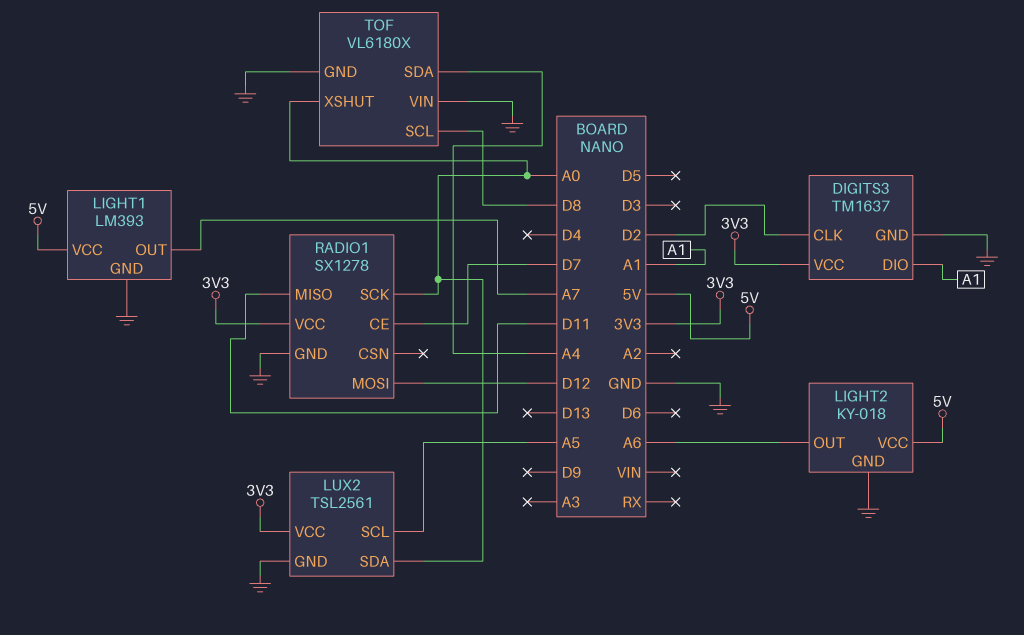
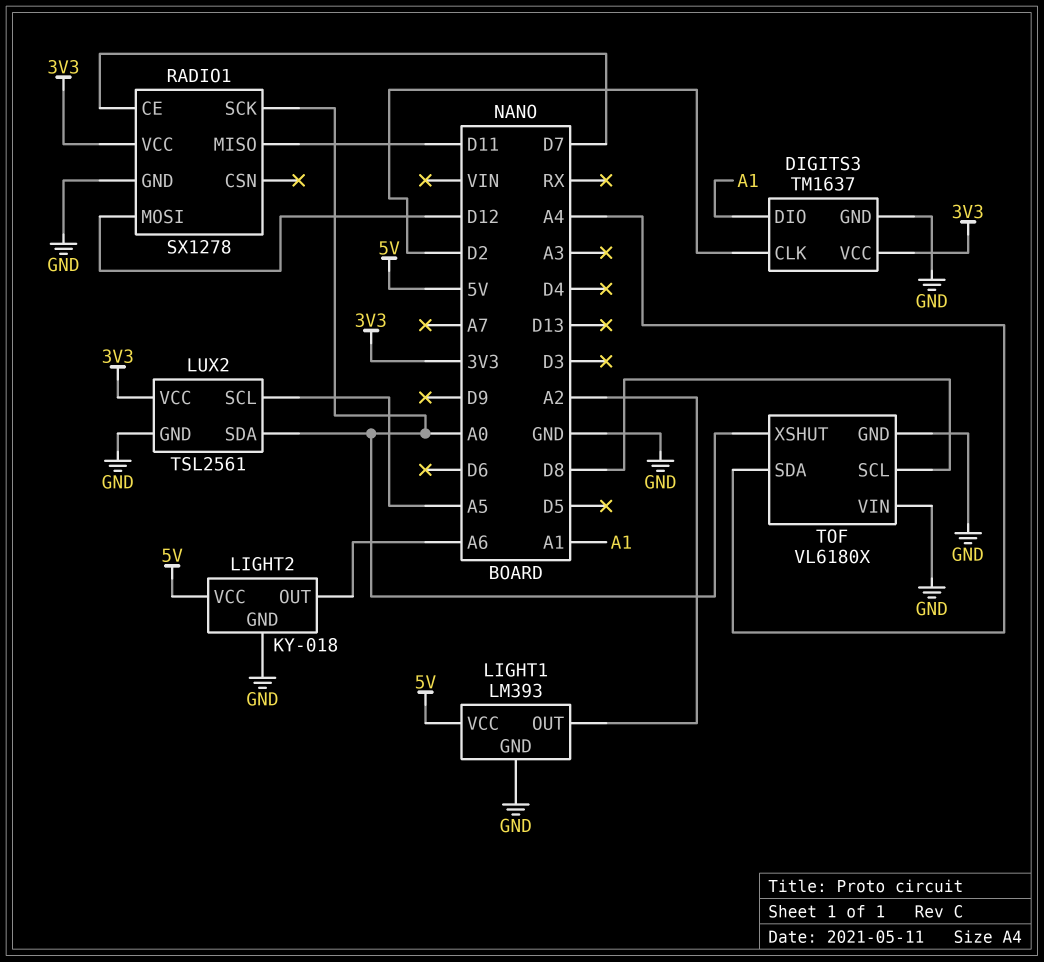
LIGHT1 pin OUT: A7 -> A2

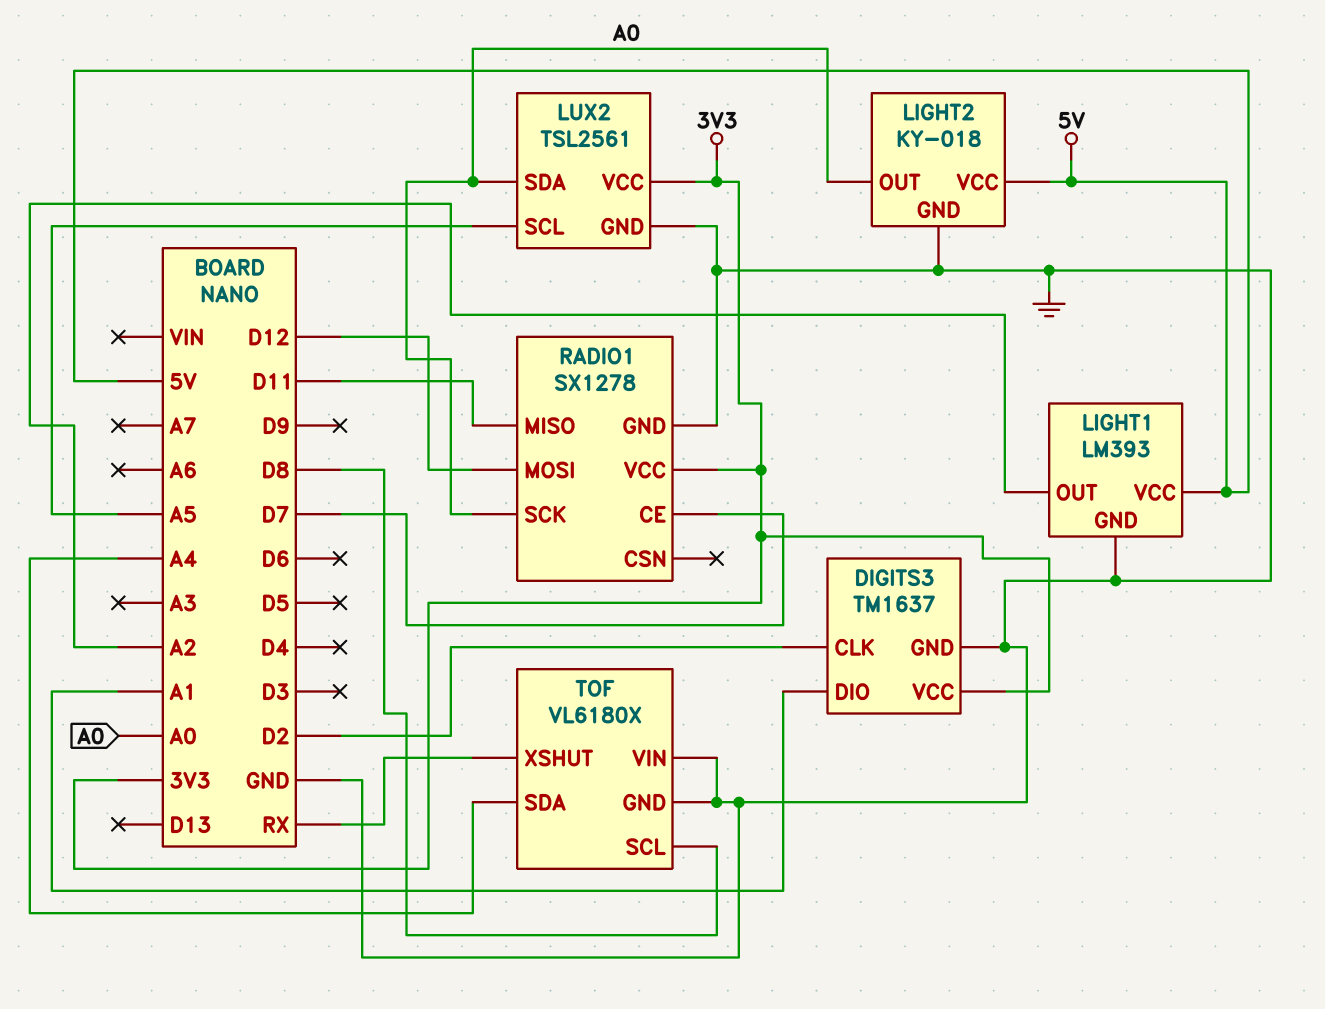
LIGHT2 pin OUT: A6 -> A0
TOF pin XSHUT: A0 -> RX

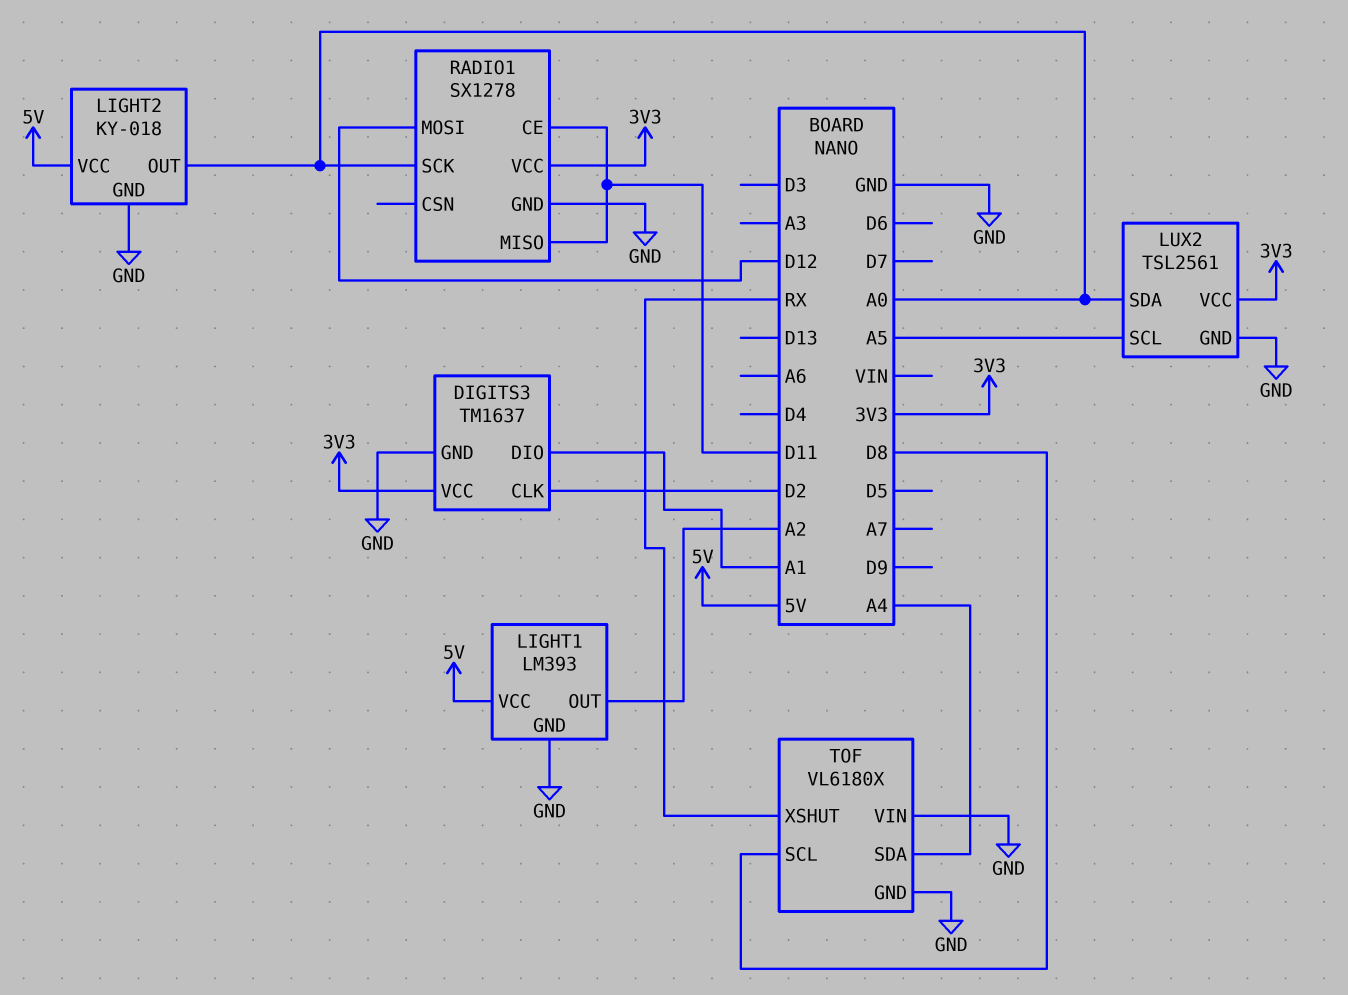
RADIO1 pin CE: D7 -> D11

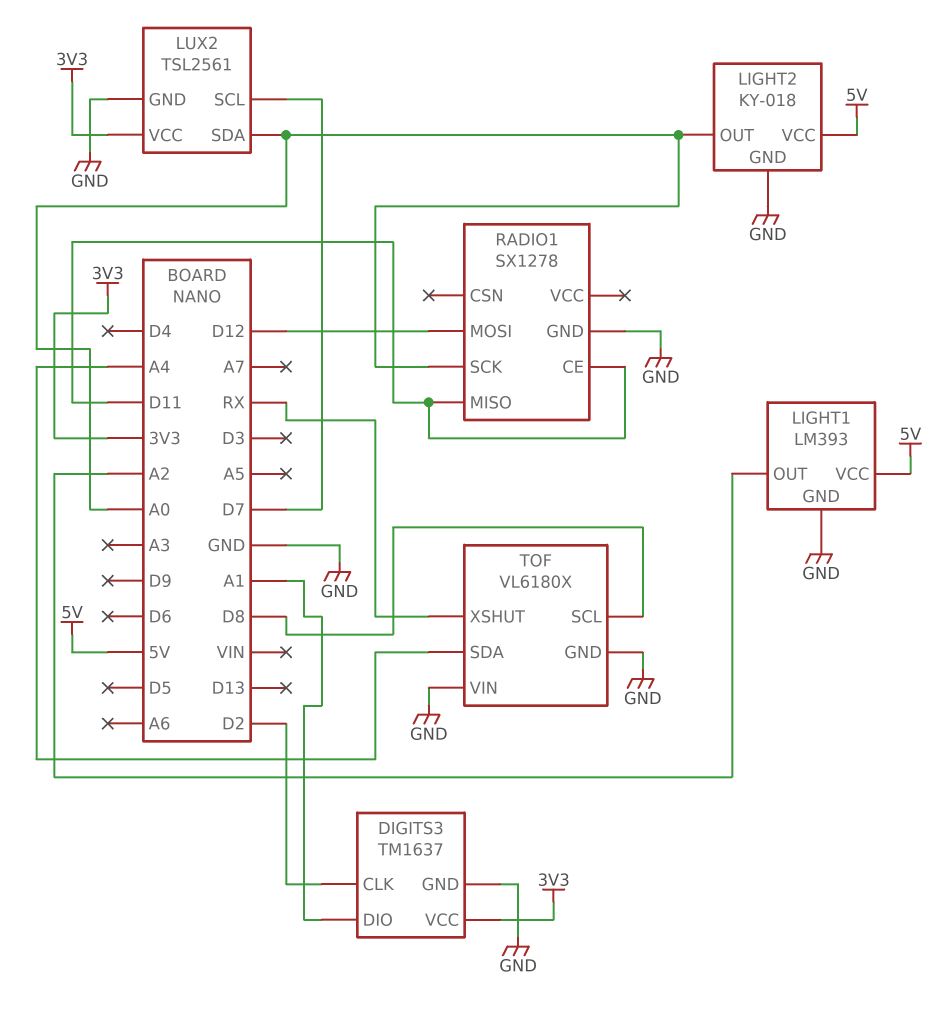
LUX2 pin SCL: A5 -> D7
RADIO1 pin VCC: 3V3 -> none

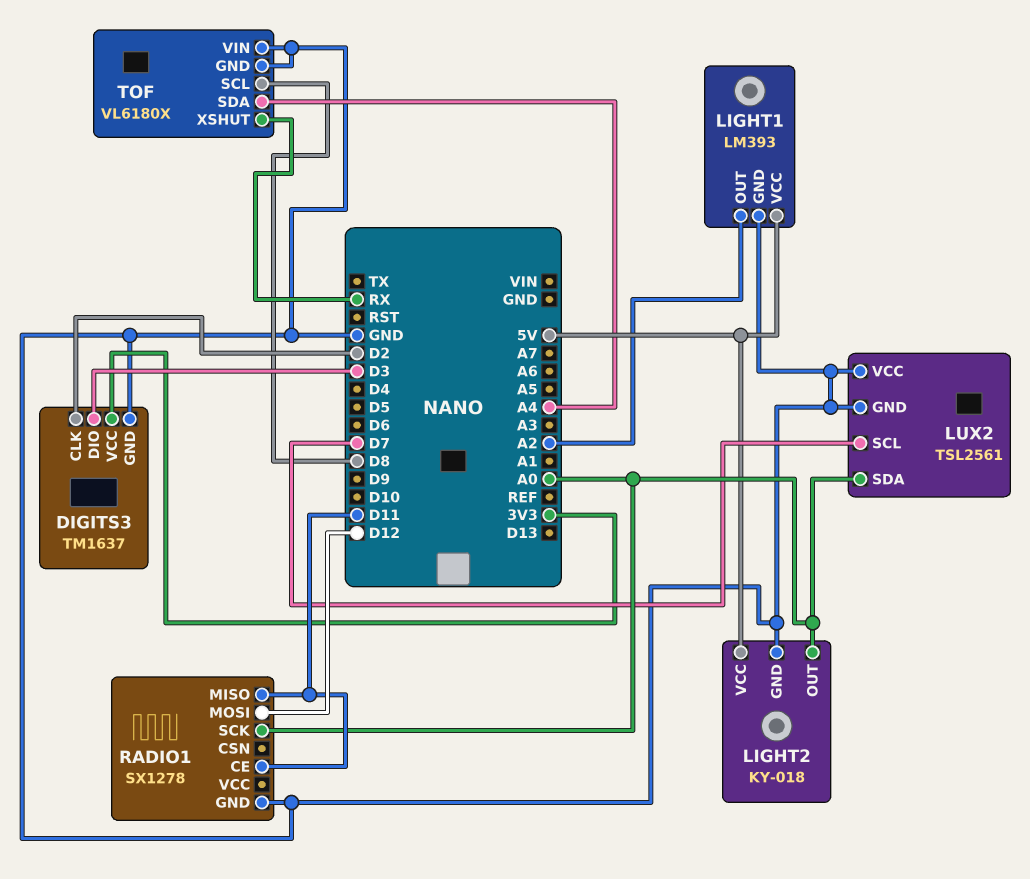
DIGITS3 pin DIO: A1 -> D3
LUX2 pin VCC: 3V3 -> GND

